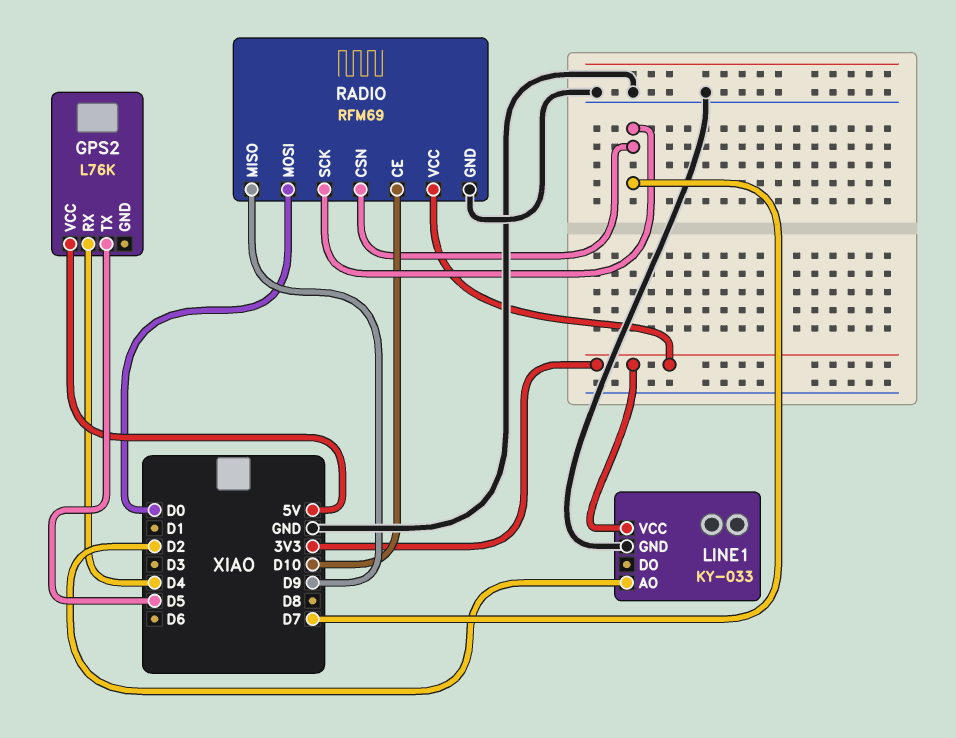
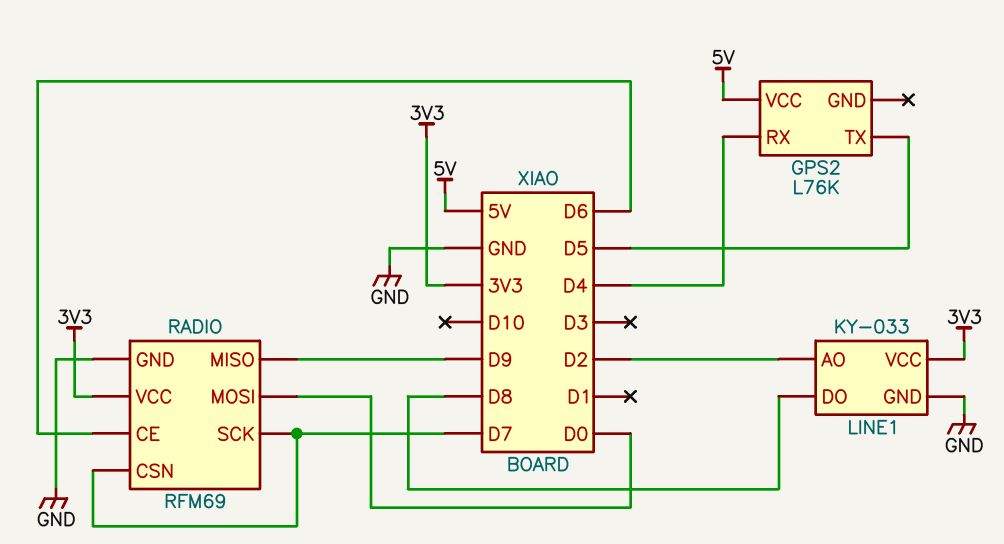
LINE1 pin DO: none -> D8
RADIO pin CE: D10 -> D6

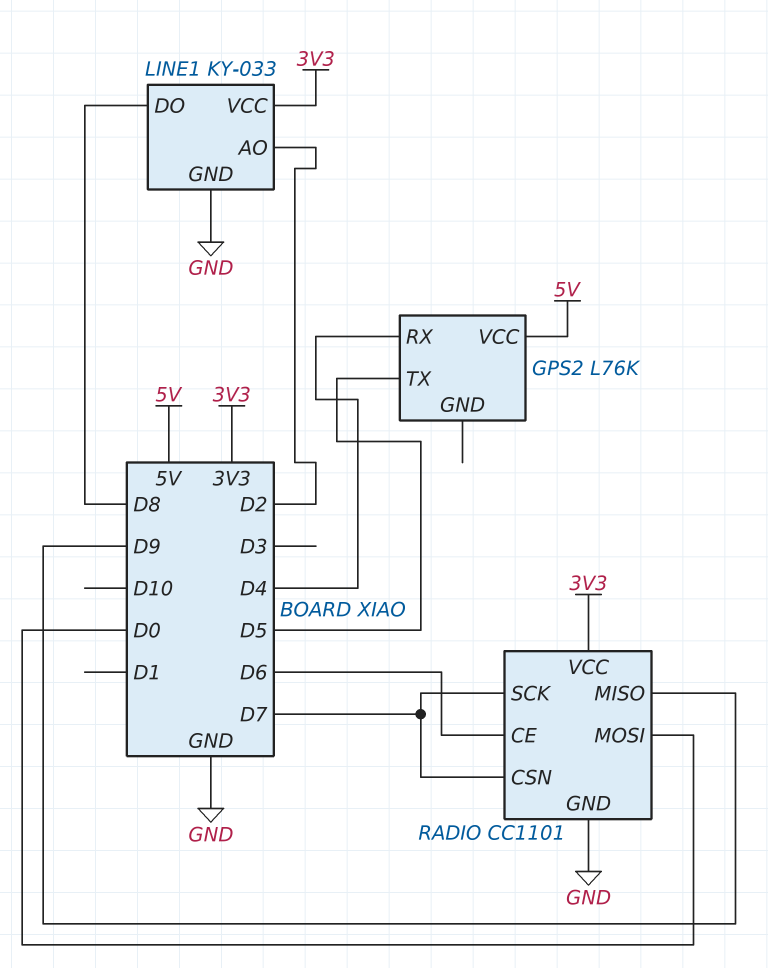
RADIO: RFM69 -> CC1101

